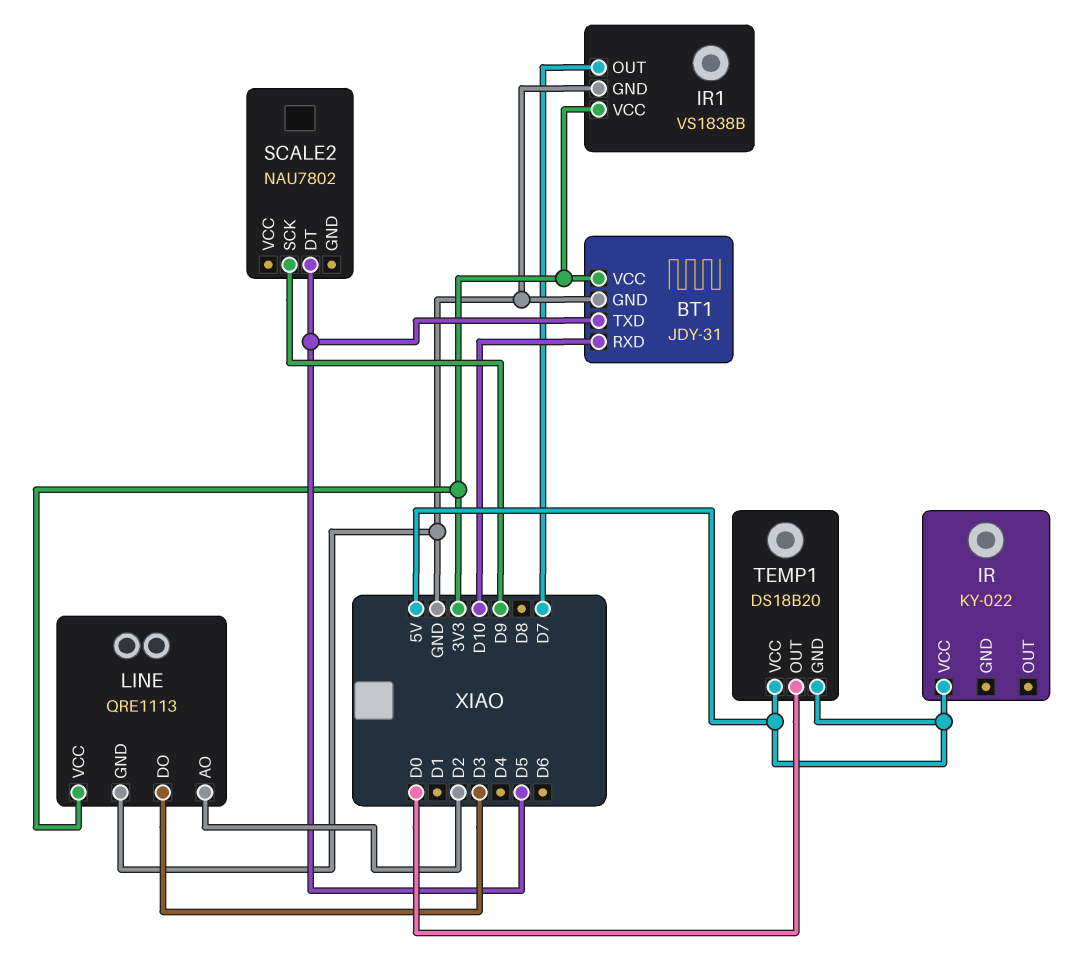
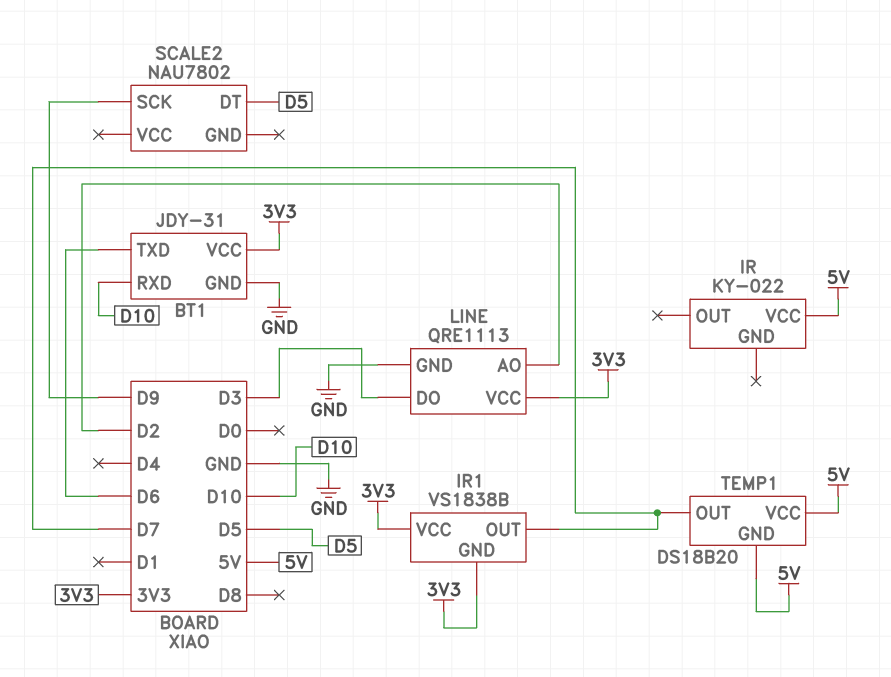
BT1 pin TXD: D5 -> D6
IR1 pin GND: GND -> 3V3
TEMP1 pin OUT: D0 -> D7

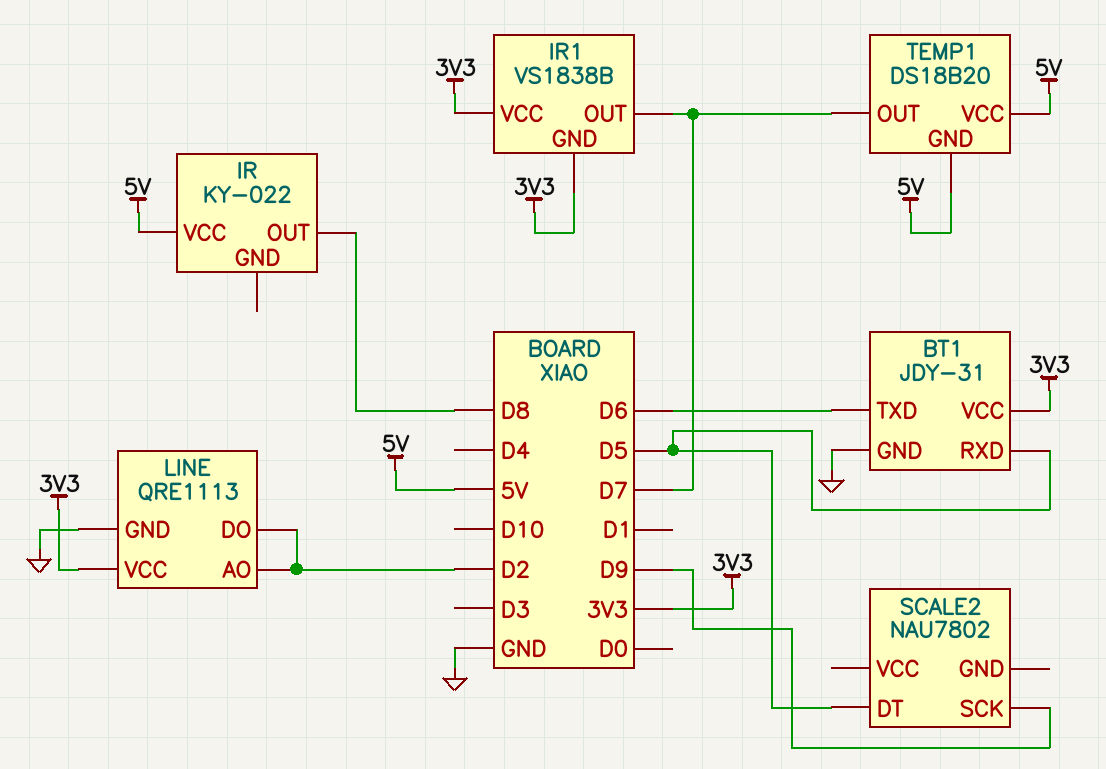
BT1 pin RXD: D10 -> D5
IR pin OUT: none -> D8
LINE pin DO: D3 -> D2

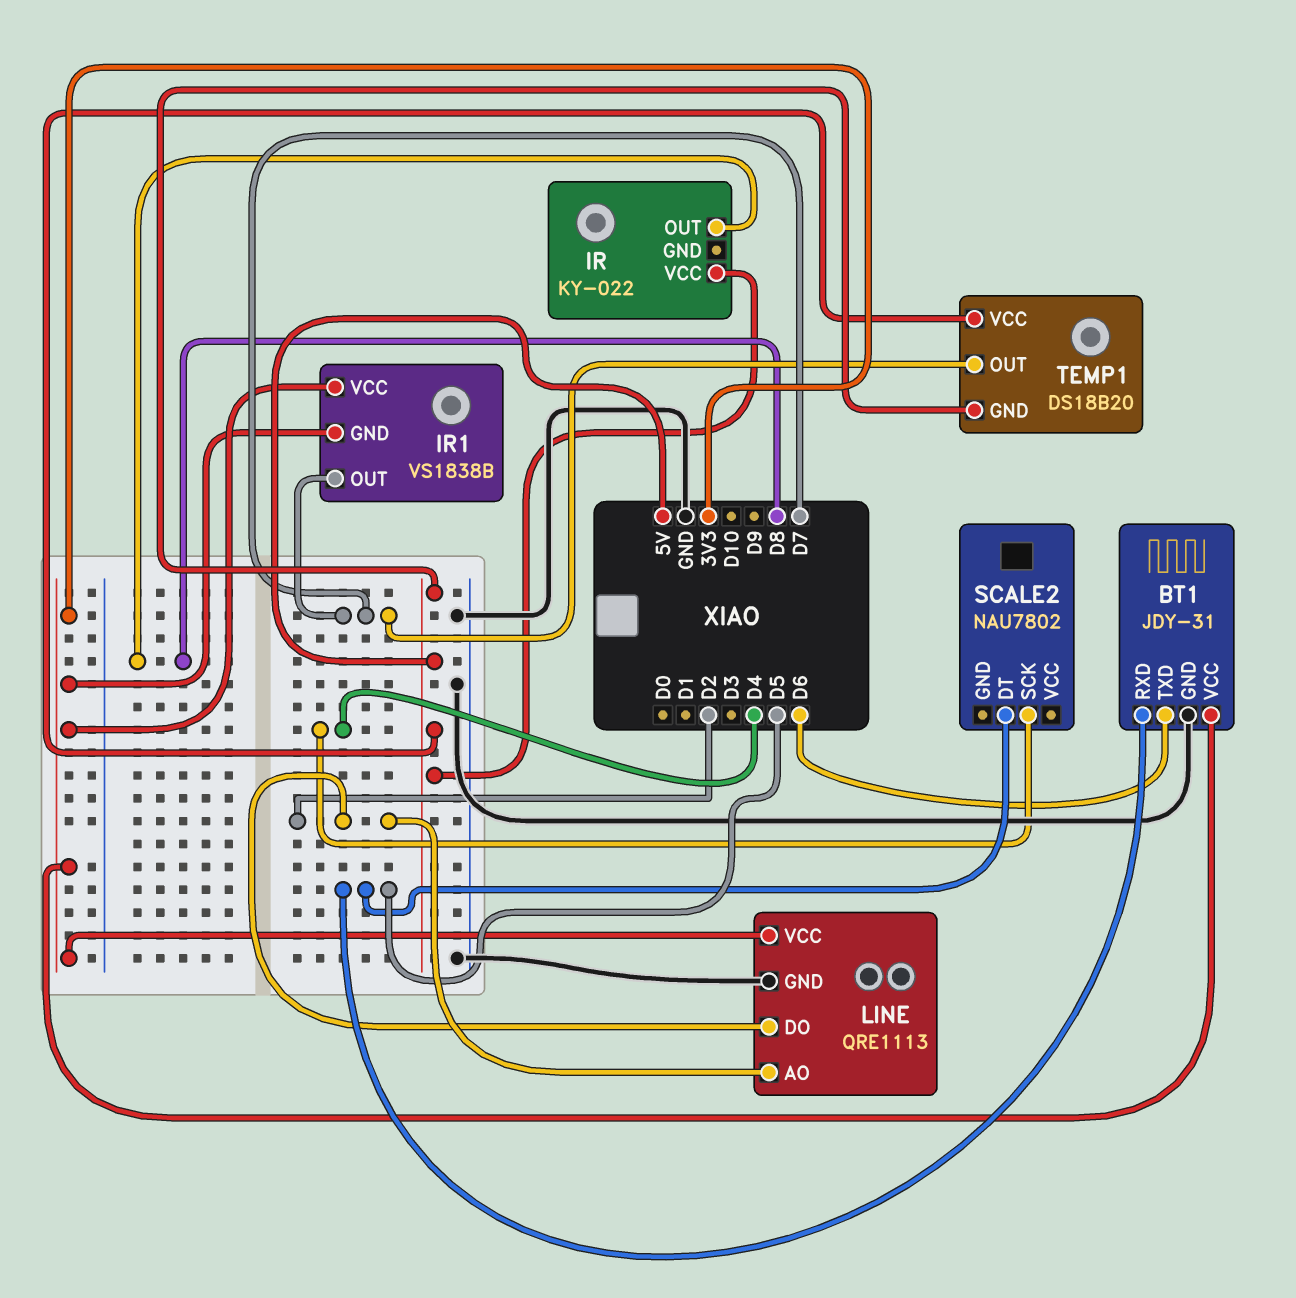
SCALE2 pin SCK: D9 -> D4

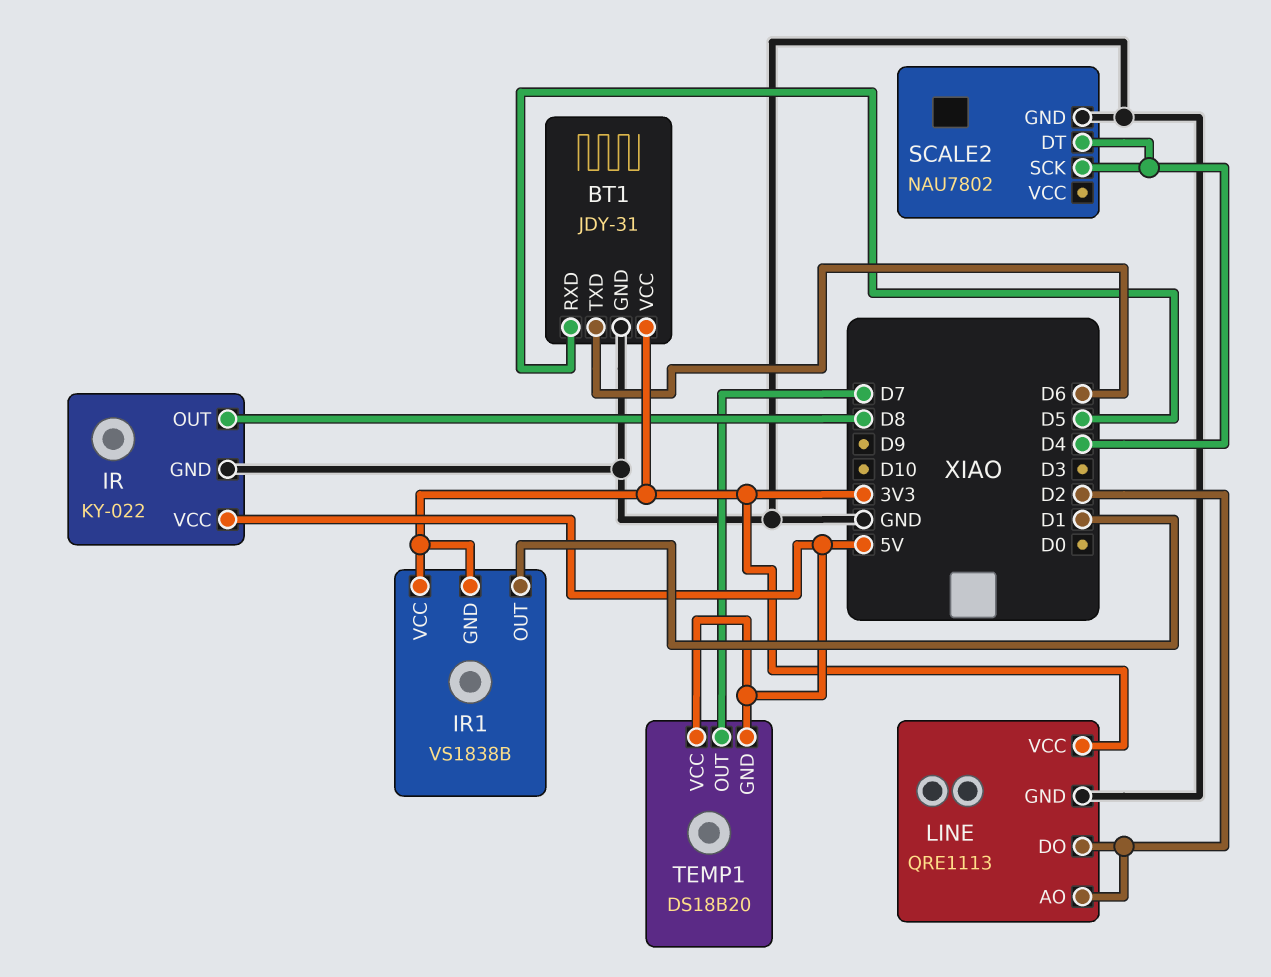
IR pin GND: none -> GND
IR1 pin OUT: D7 -> D1
SCALE2 pin DT: D5 -> D4
SCALE2 pin GND: none -> GND

